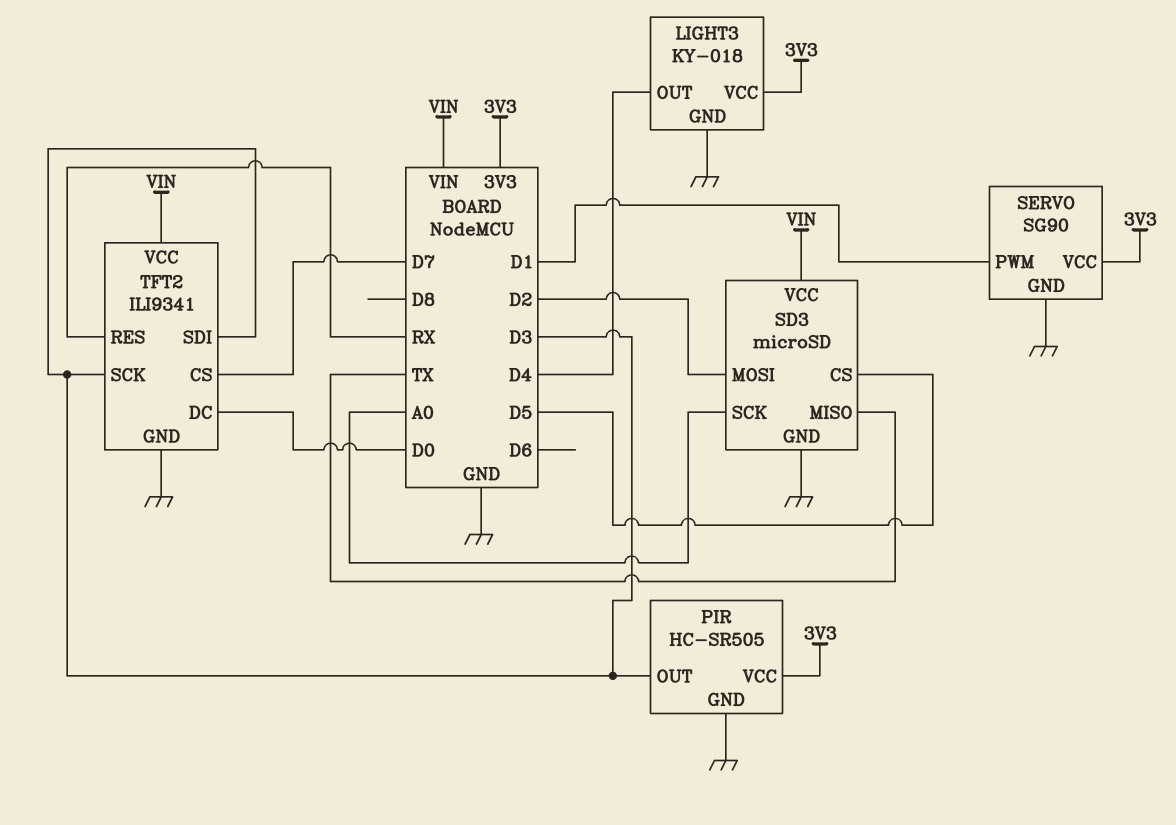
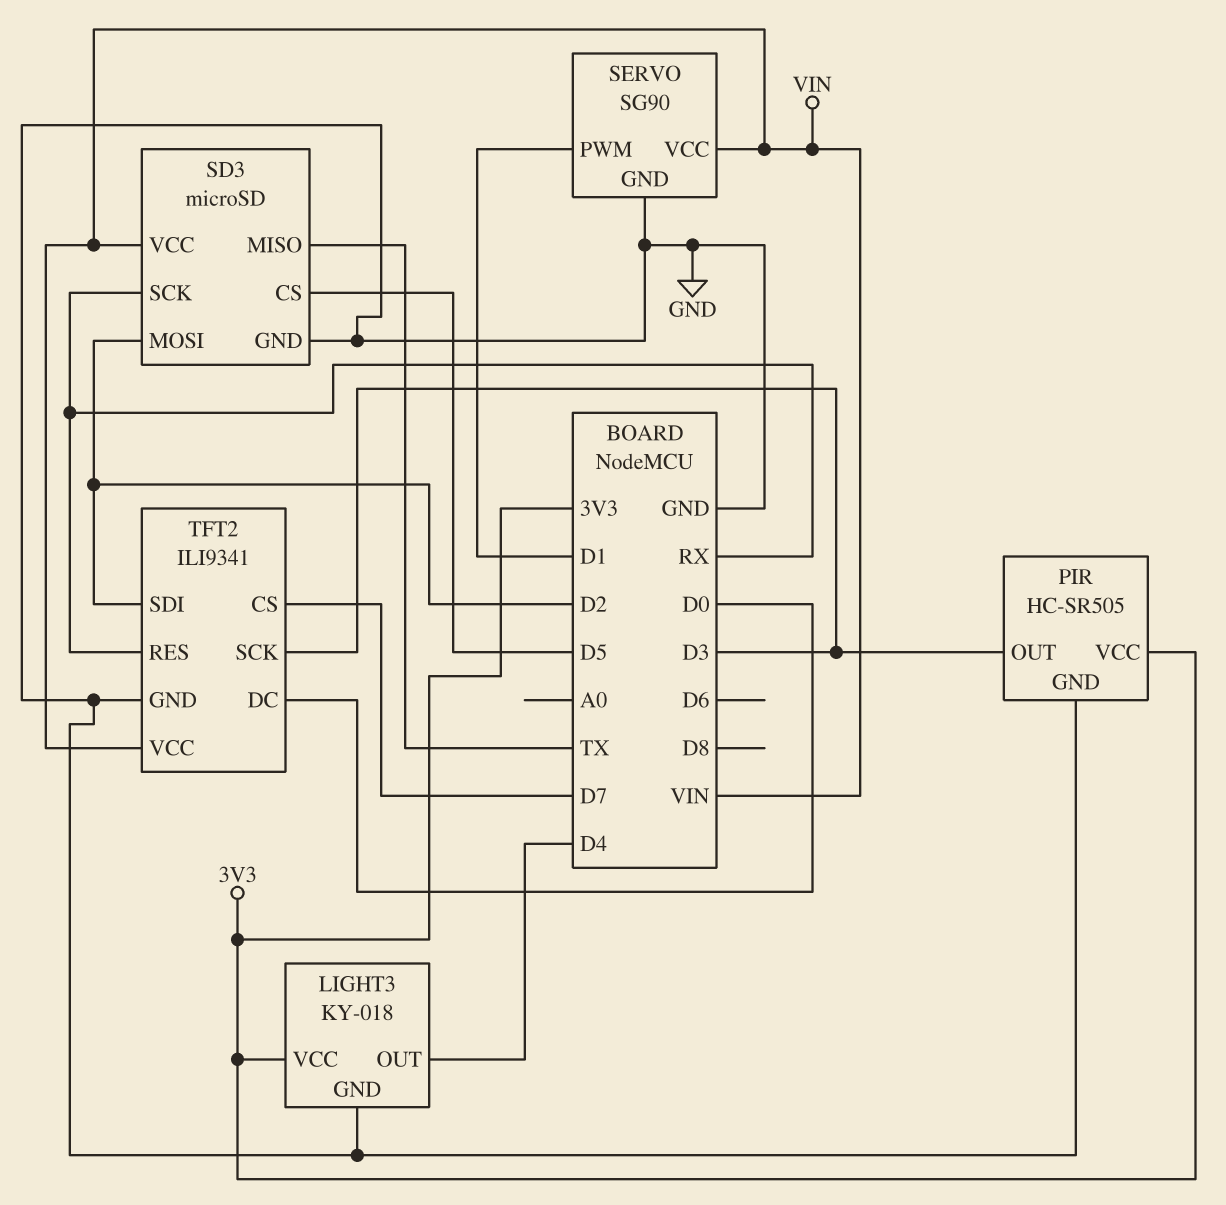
SD3 pin SCK: A0 -> RX
SERVO pin VCC: 3V3 -> VIN
TFT2 pin SDI: D3 -> D2

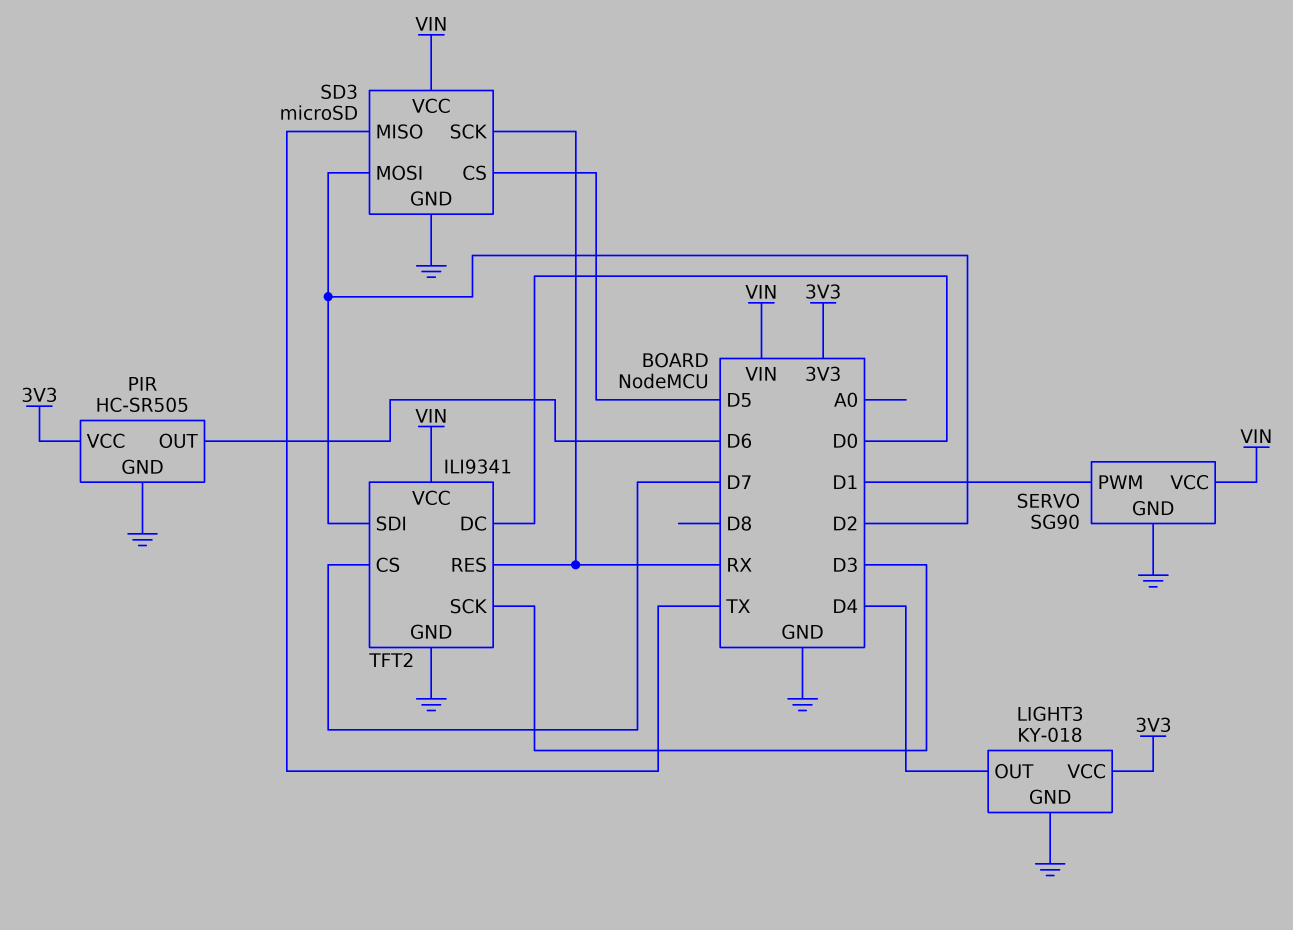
PIR pin OUT: D3 -> D6

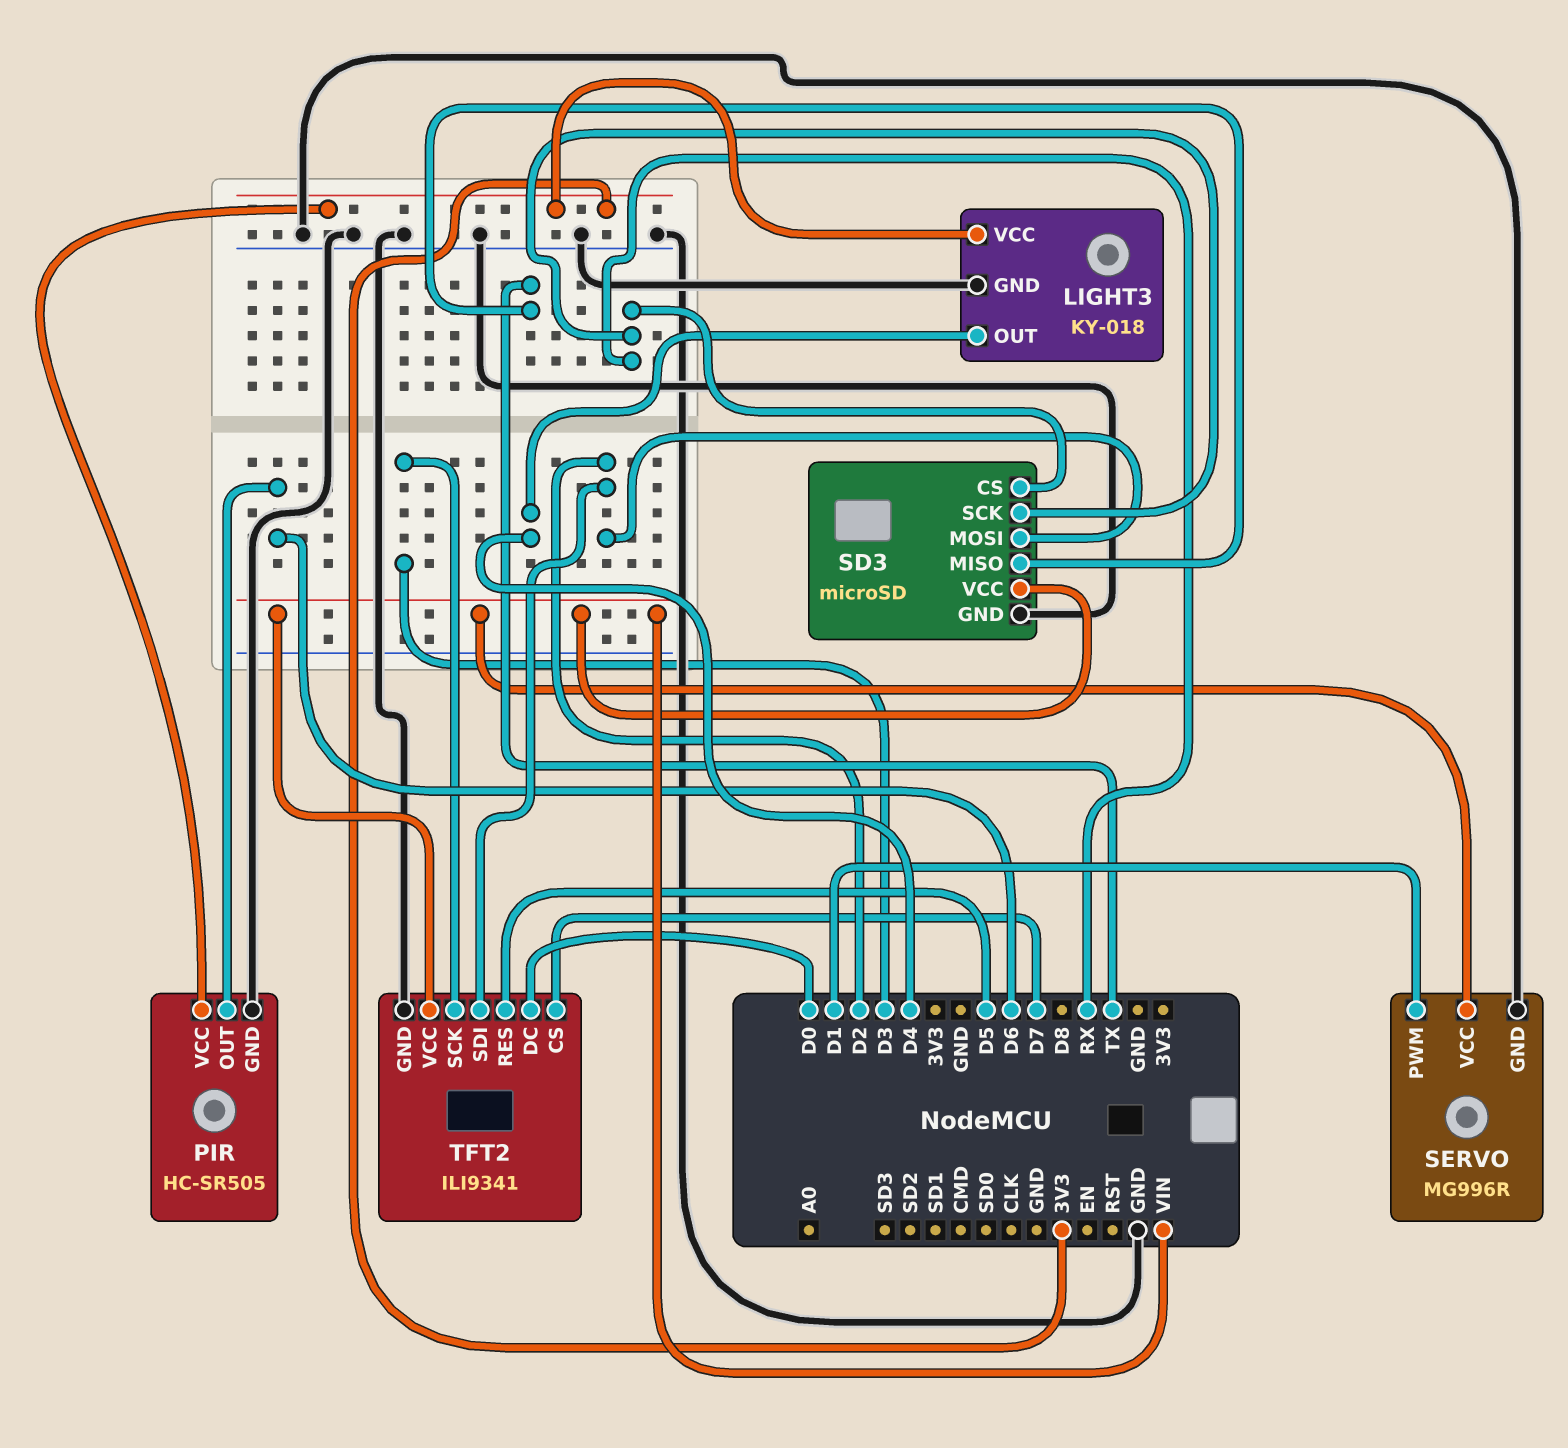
SD3 pin CS: D5 -> RX
SERVO: SG90 -> MG996R
TFT2 pin RES: RX -> D5

